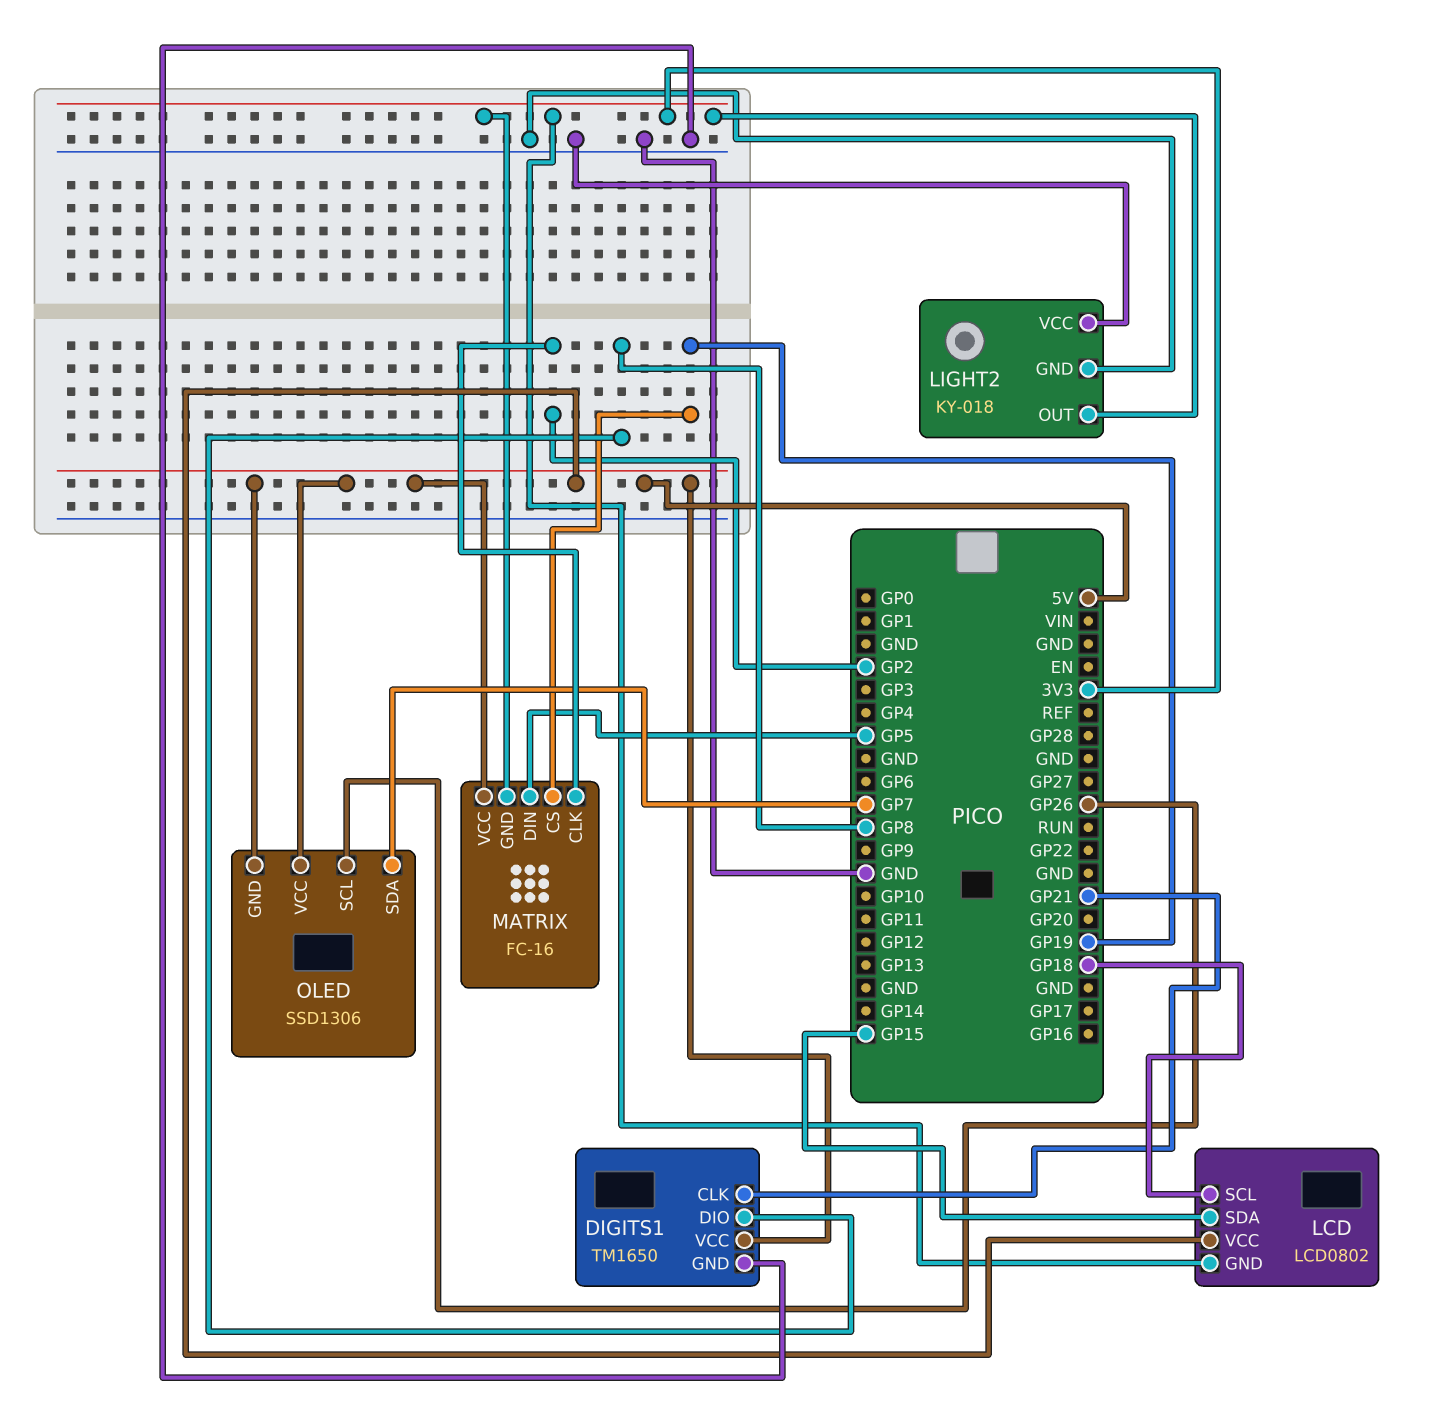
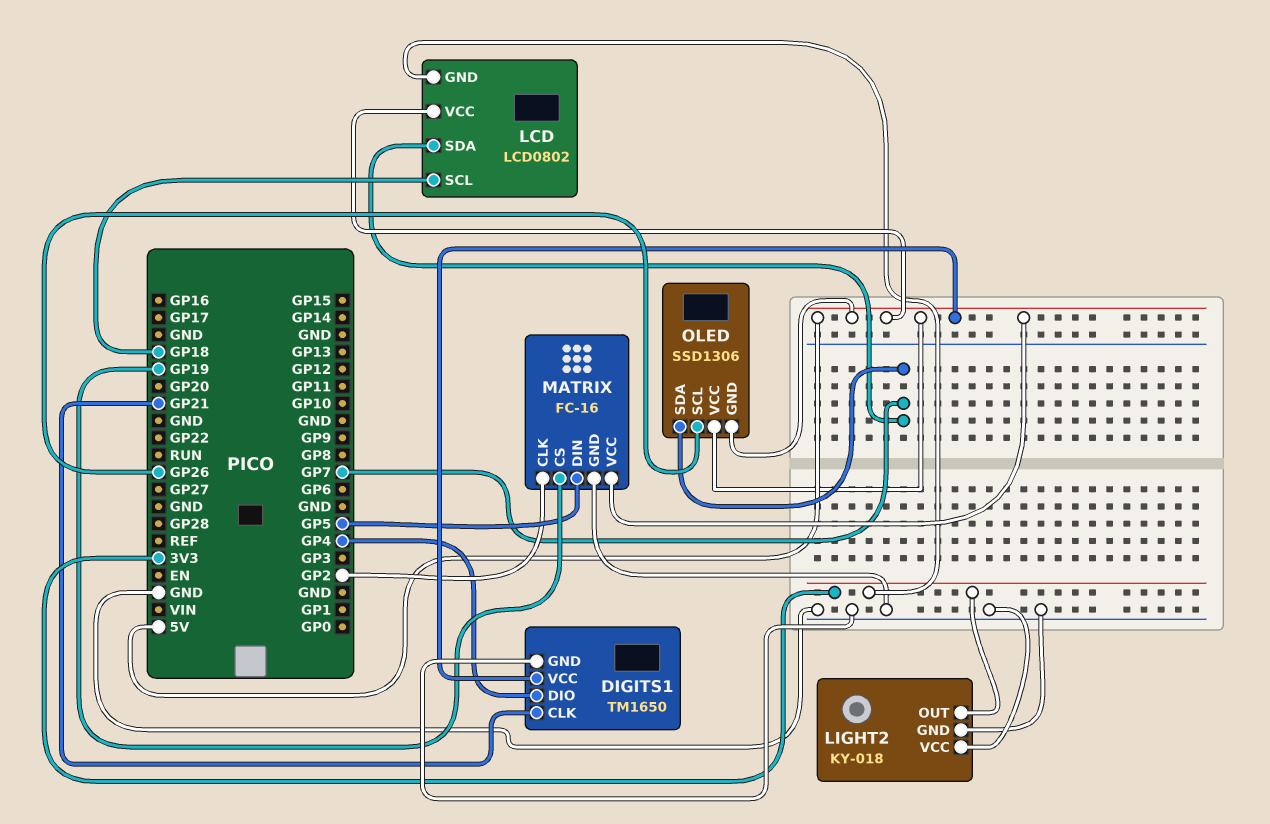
DIGITS1 pin DIO: GP8 -> GP4
LCD pin SDA: GP15 -> GP7
MATRIX pin GND: 3V3 -> GND

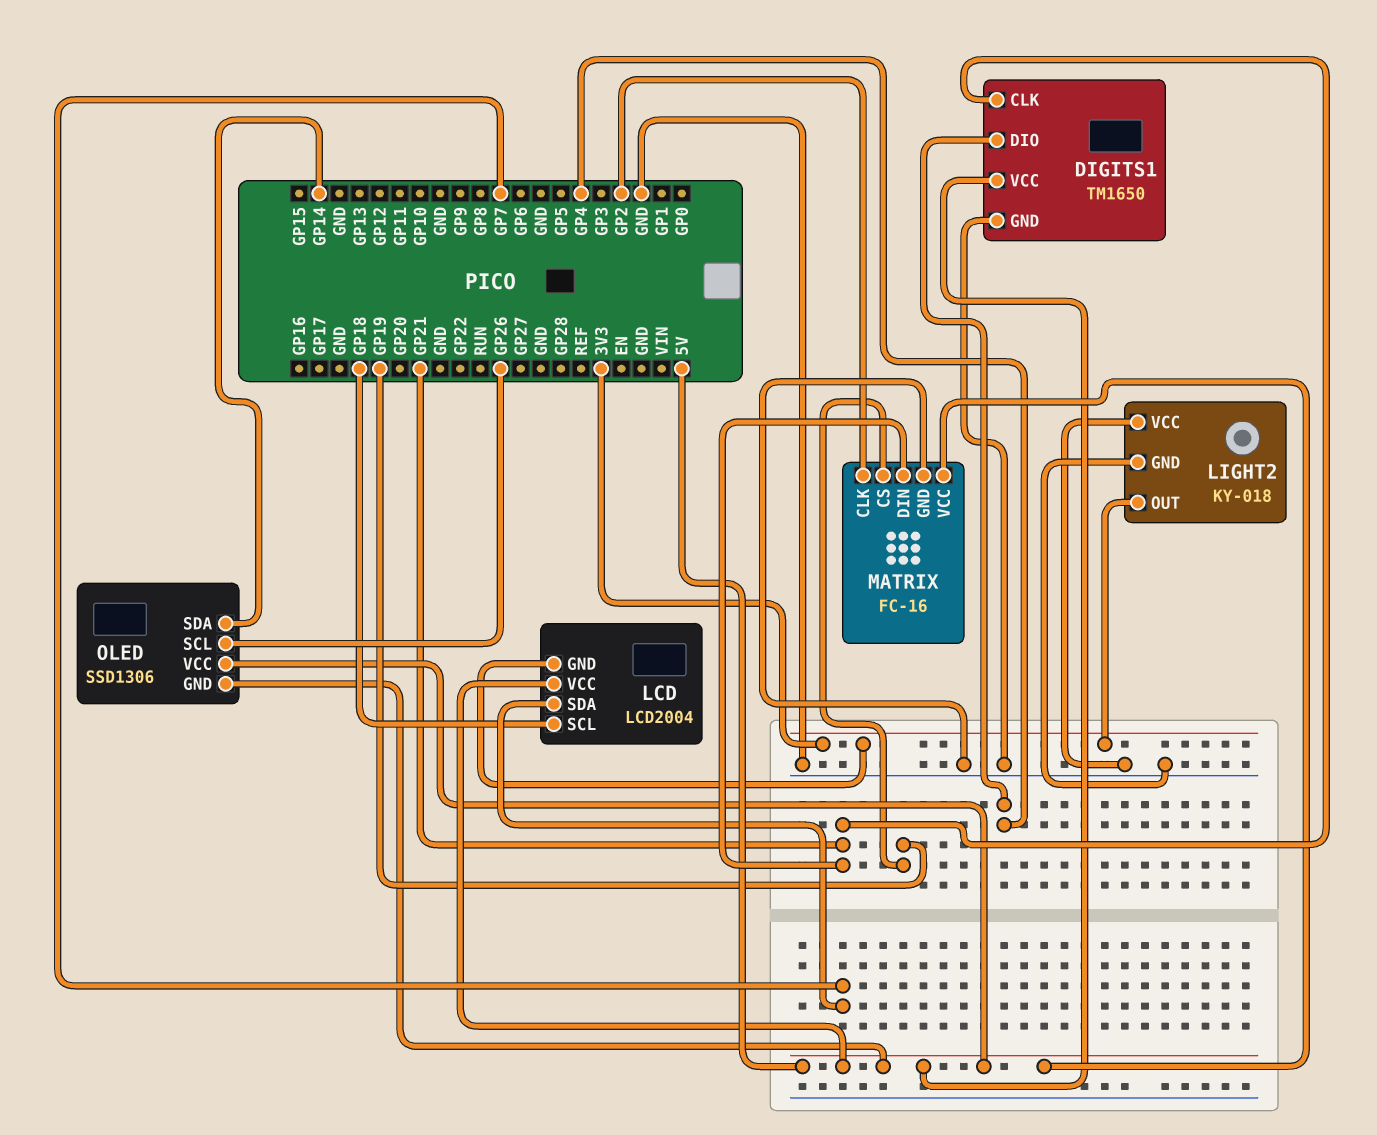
LCD: LCD0802 -> LCD2004
MATRIX pin DIN: GP5 -> GP21
OLED pin SDA: GP7 -> GP14

